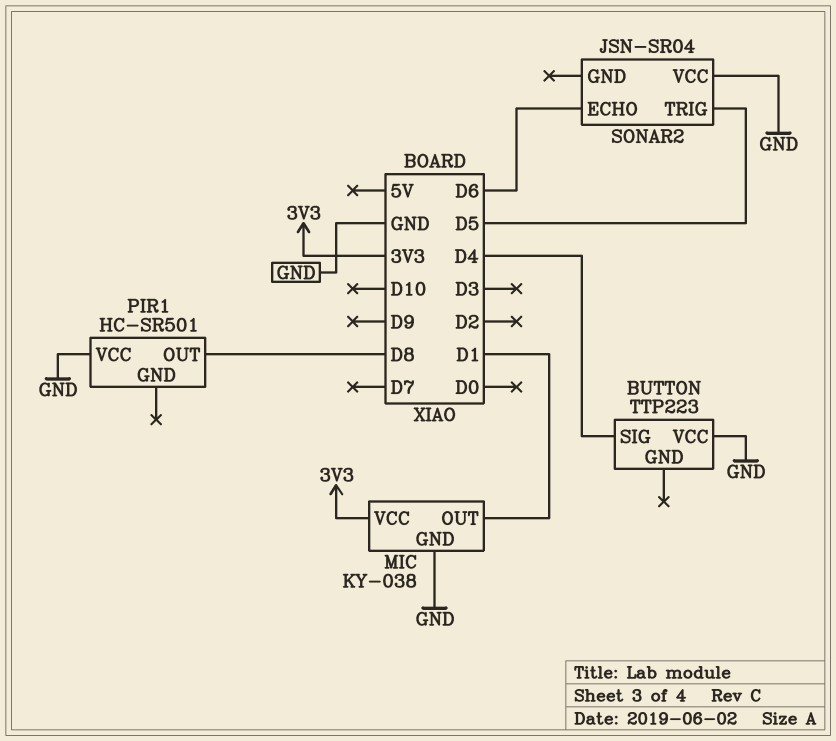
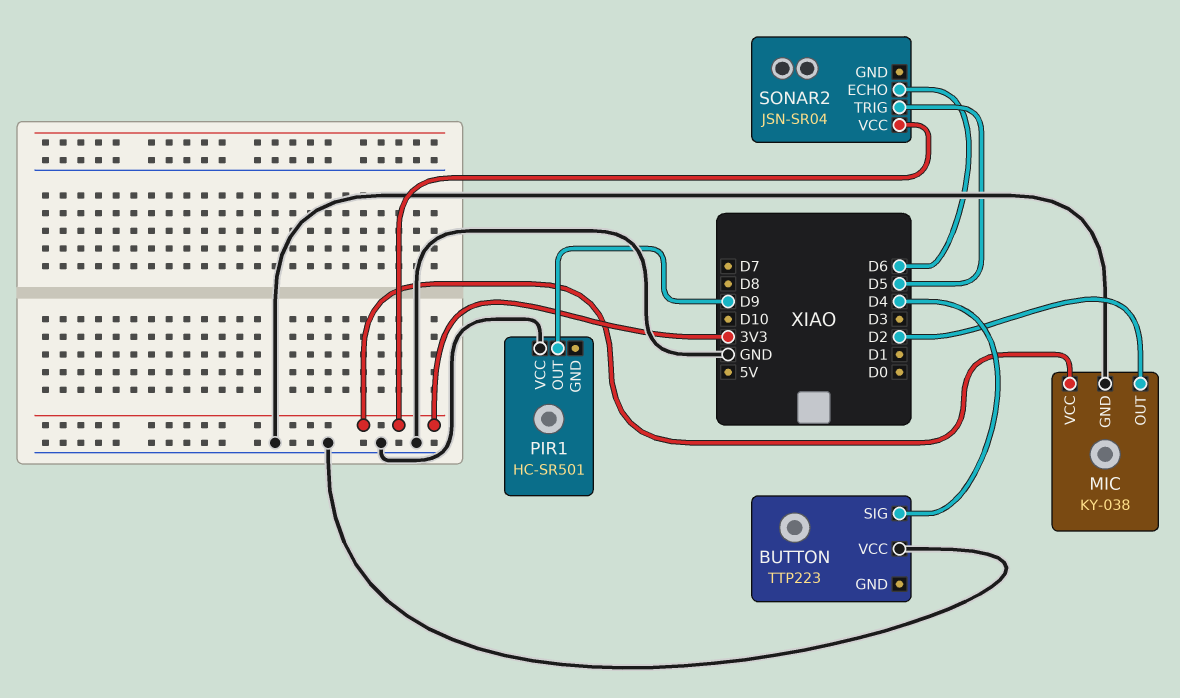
MIC pin OUT: D1 -> D2
PIR1 pin OUT: D8 -> D9
SONAR2 pin VCC: GND -> 3V3

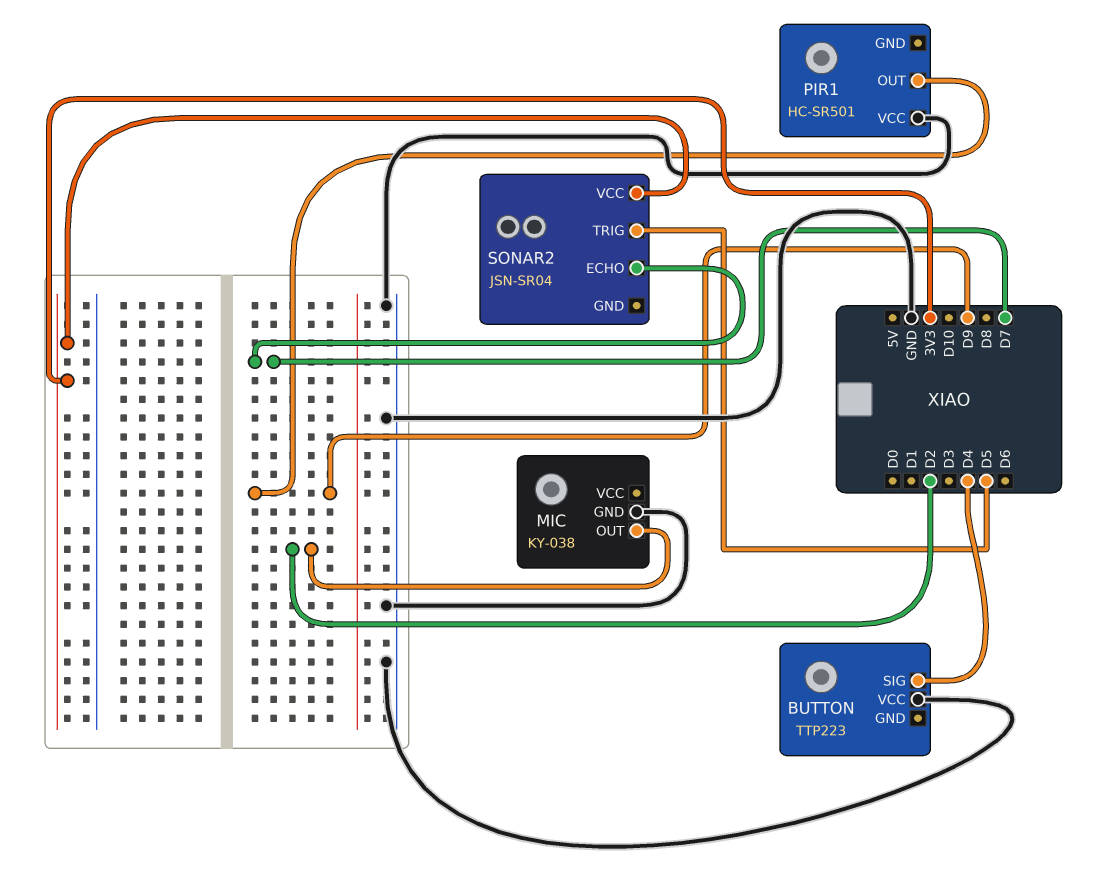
MIC pin VCC: 3V3 -> none
SONAR2 pin ECHO: D6 -> D7

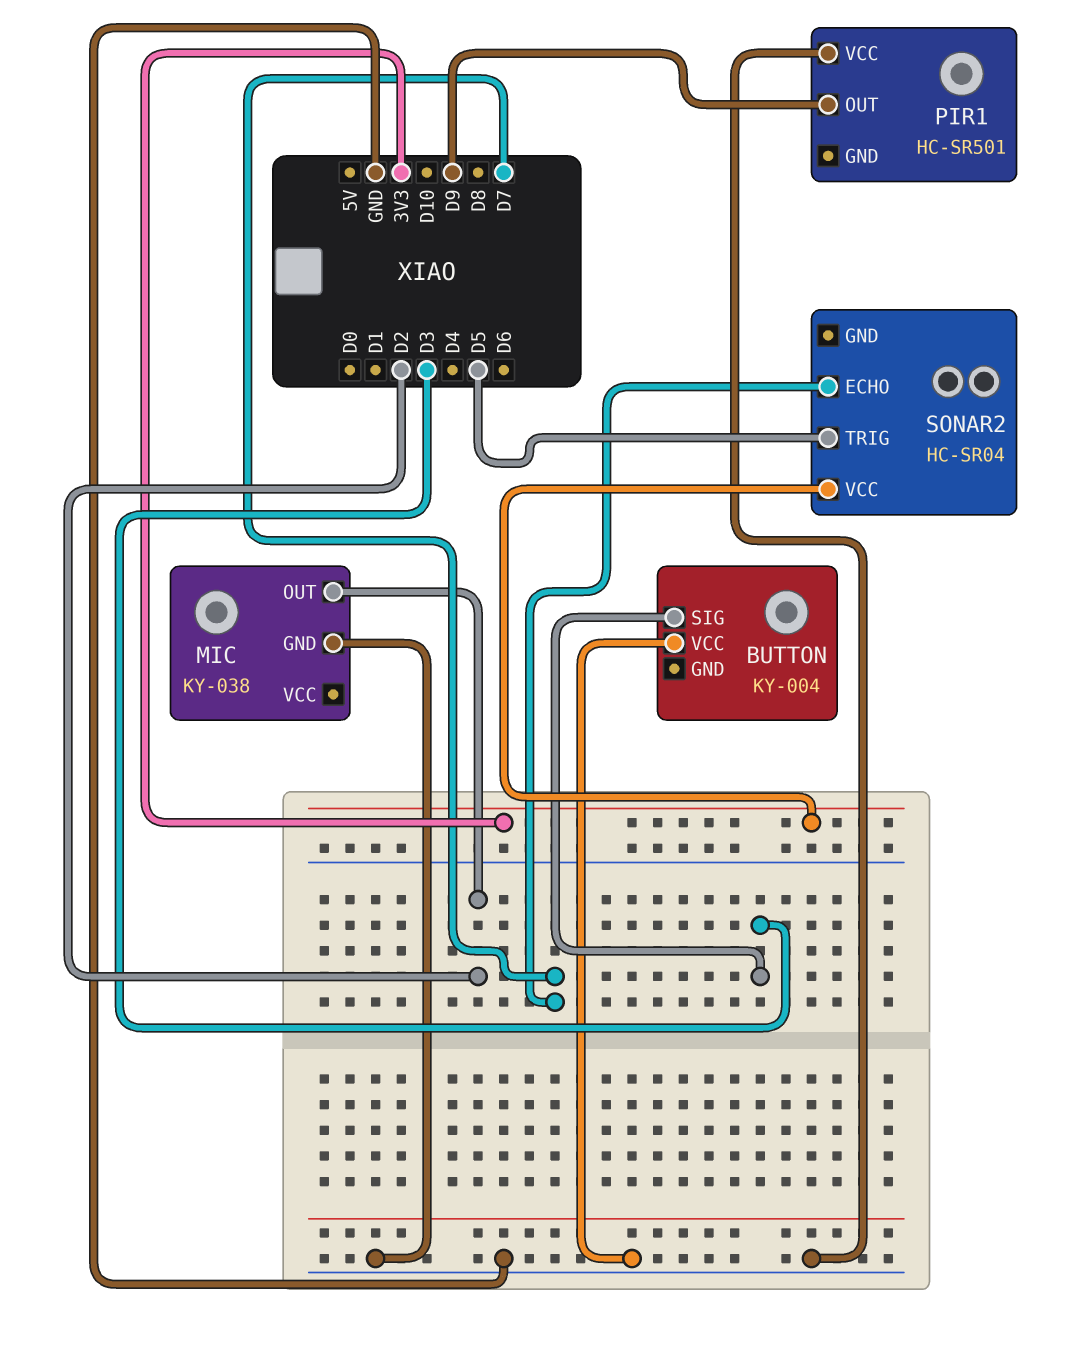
BUTTON: TTP223 -> KY-004
BUTTON pin SIG: D4 -> D3
SONAR2: JSN-SR04 -> HC-SR04

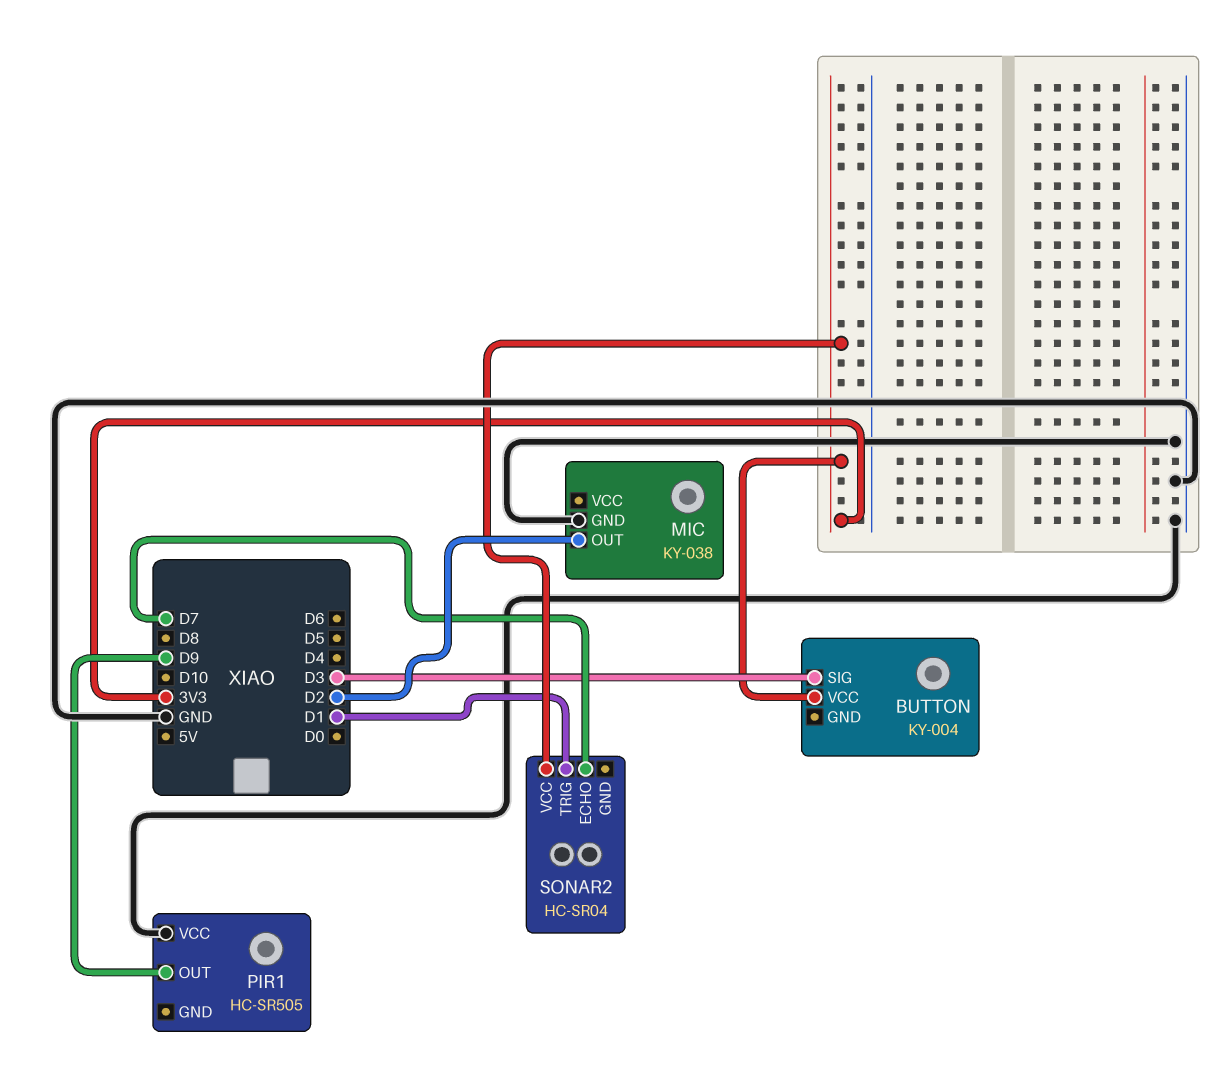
BUTTON pin VCC: GND -> 3V3
PIR1: HC-SR501 -> HC-SR505
SONAR2 pin TRIG: D5 -> D1

